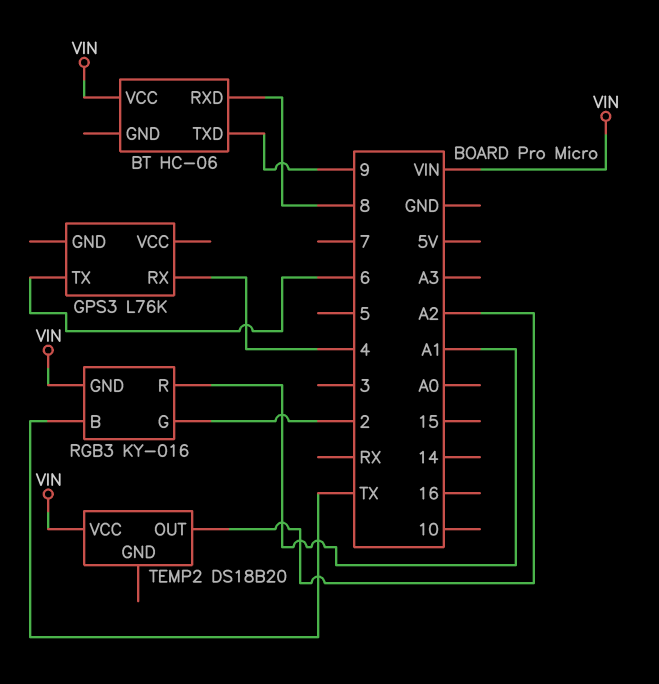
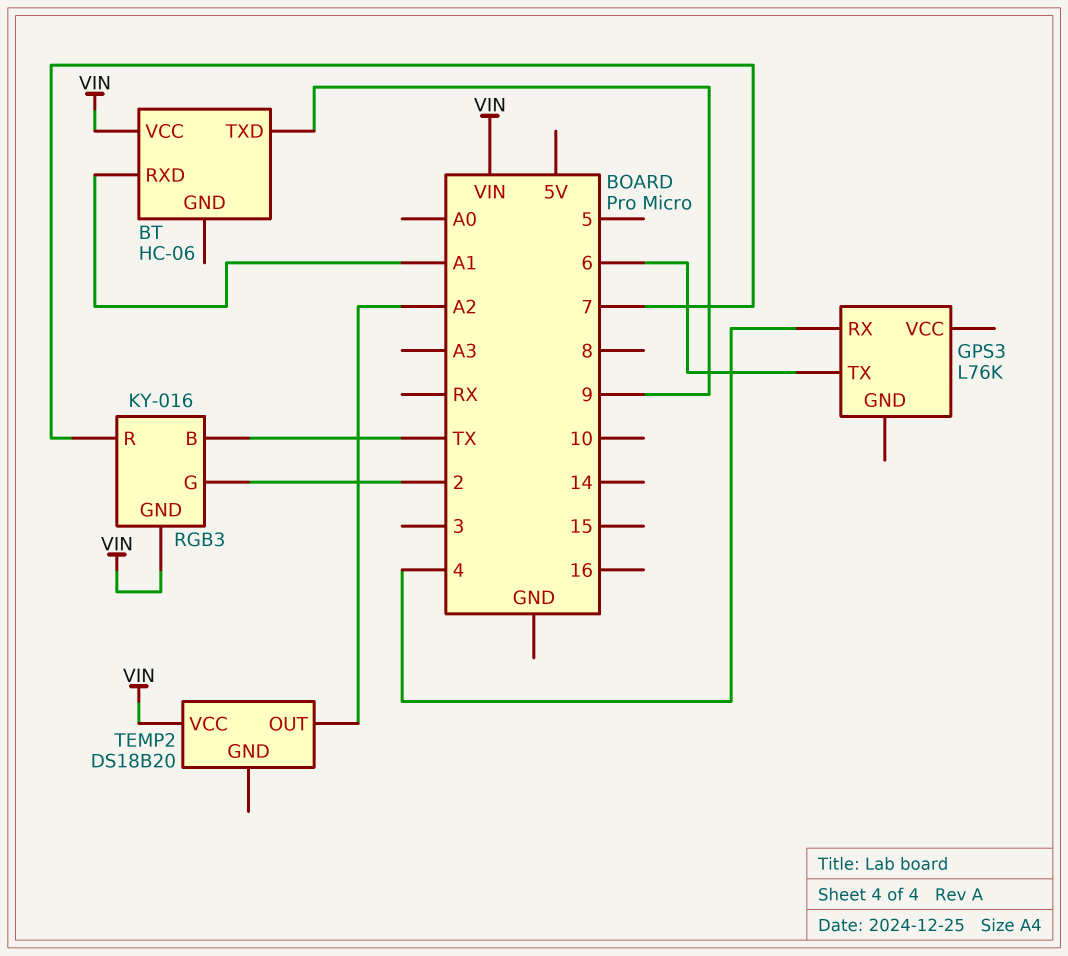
BT pin RXD: 8 -> A1
RGB3 pin R: A1 -> 7

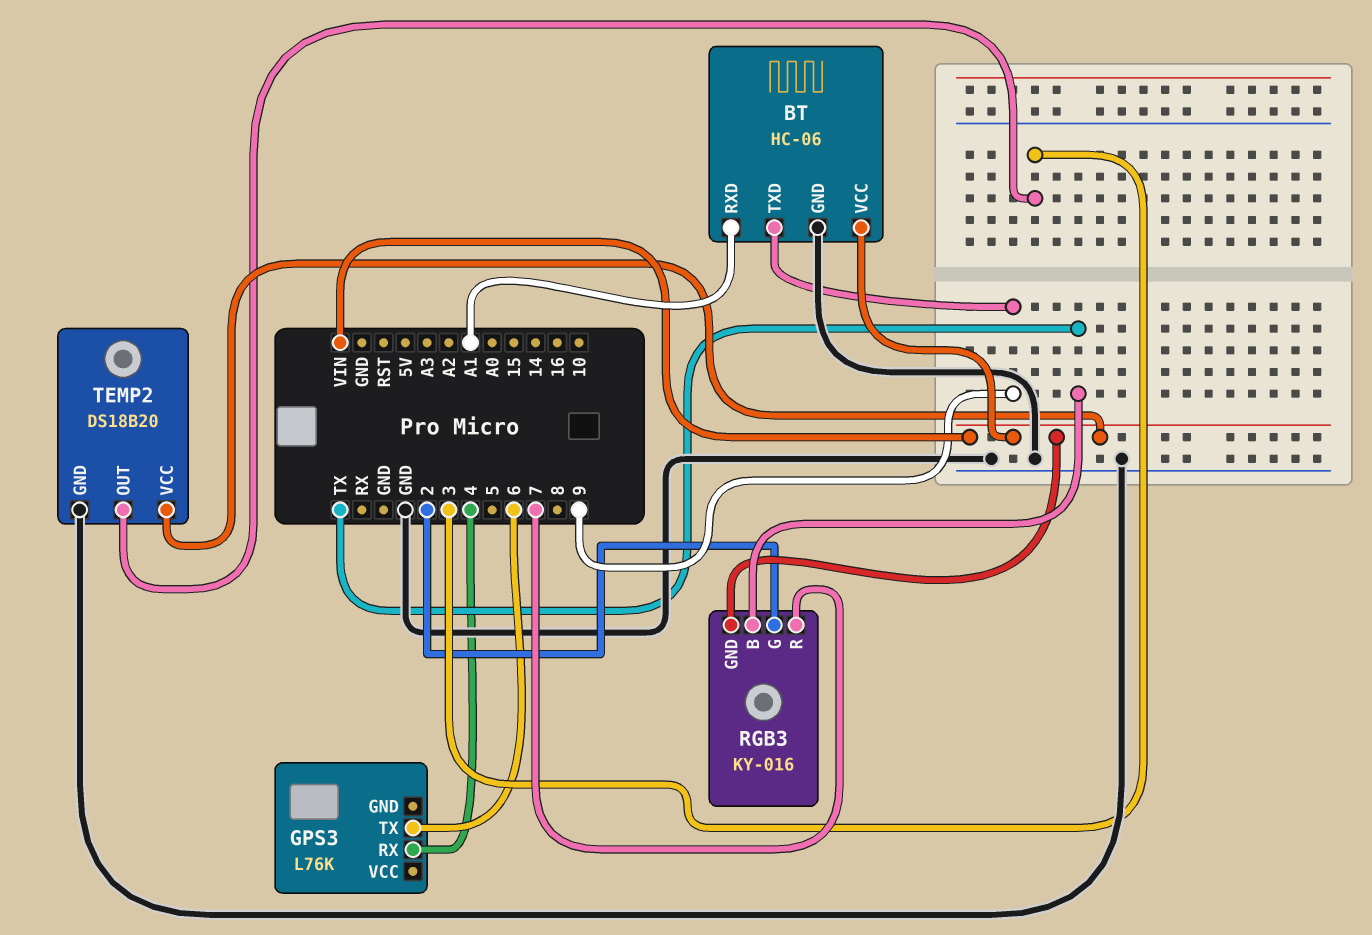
BT pin GND: none -> GND
TEMP2 pin GND: none -> GND
TEMP2 pin OUT: A2 -> 3

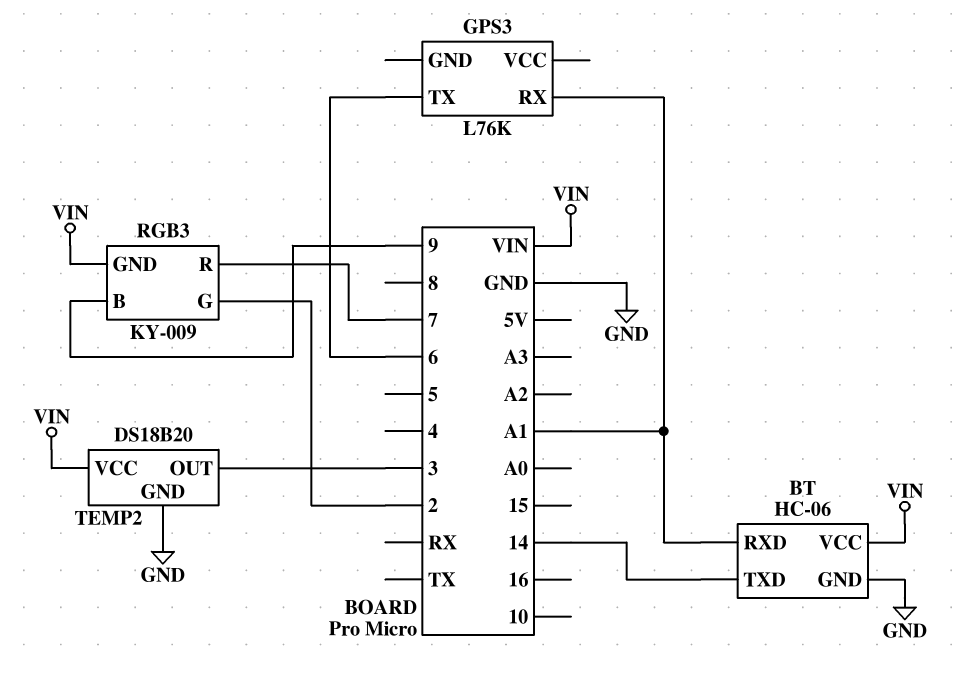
BT pin TXD: 9 -> 14
GPS3 pin RX: 4 -> A1
RGB3: KY-016 -> KY-009
RGB3 pin B: TX -> 9

